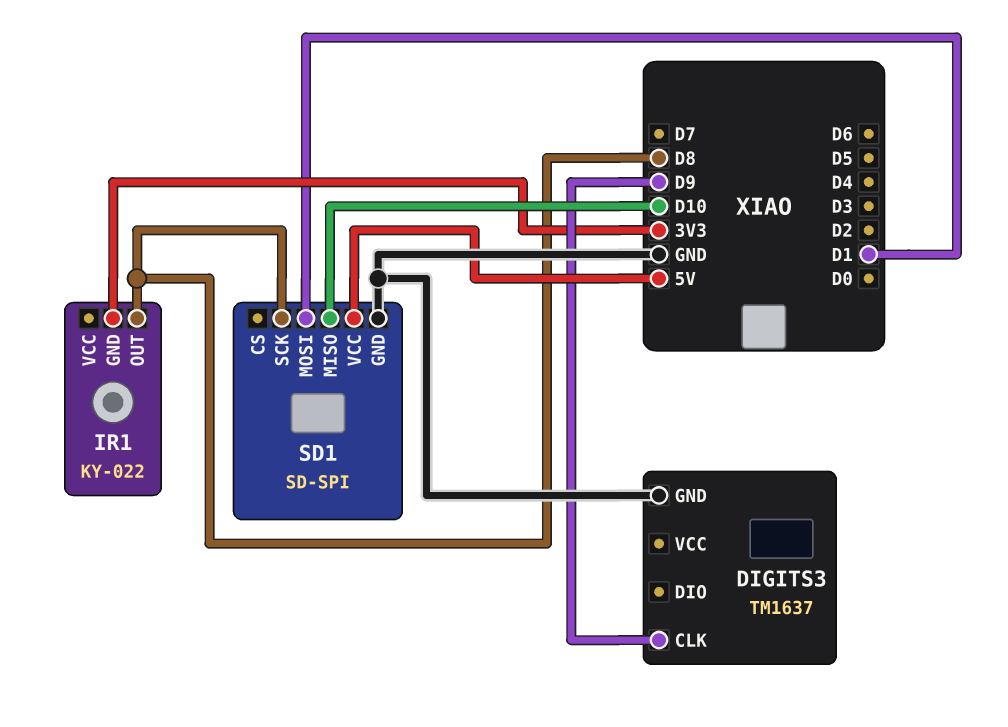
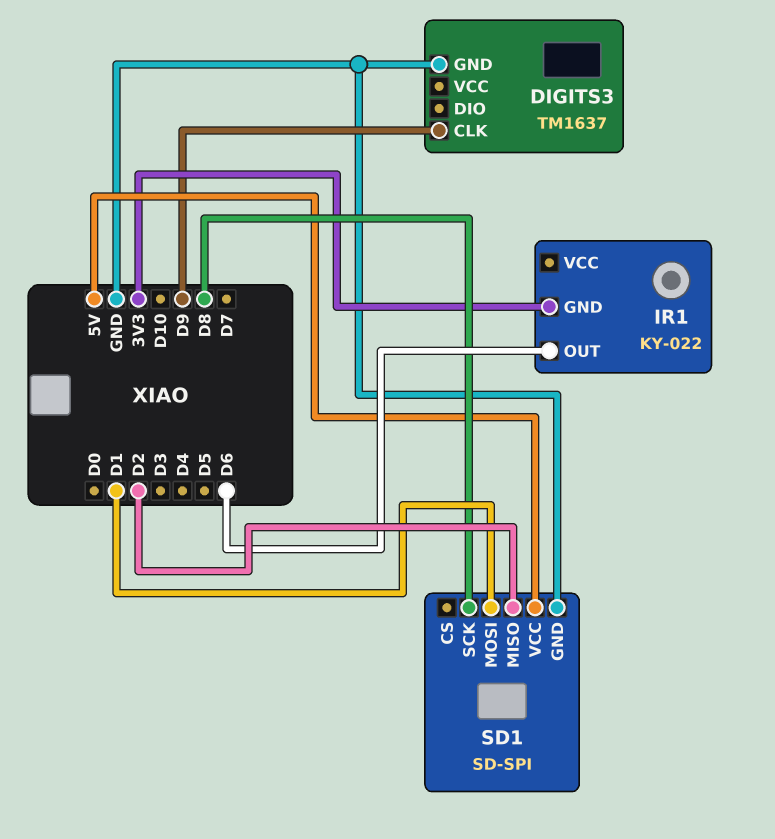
IR1 pin OUT: D8 -> D6
SD1 pin MISO: D10 -> D2

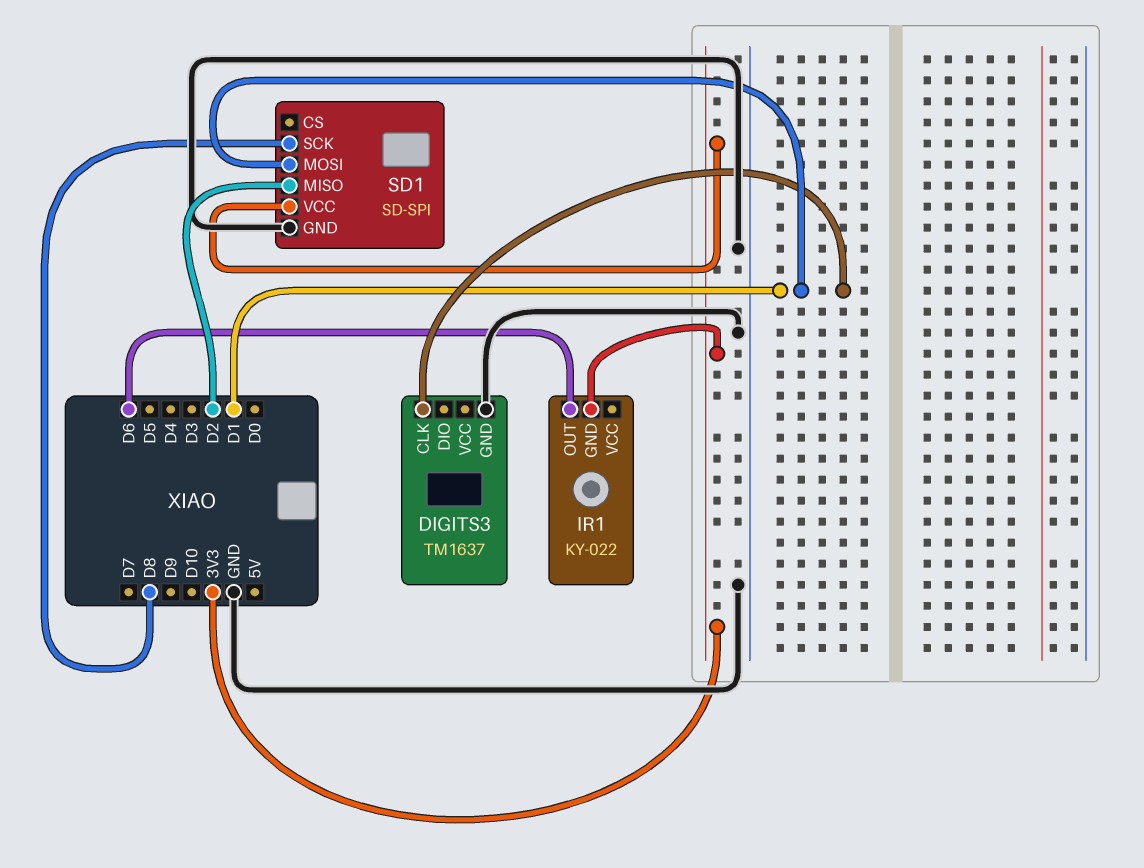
DIGITS3 pin CLK: D9 -> D1
SD1 pin VCC: 5V -> 3V3

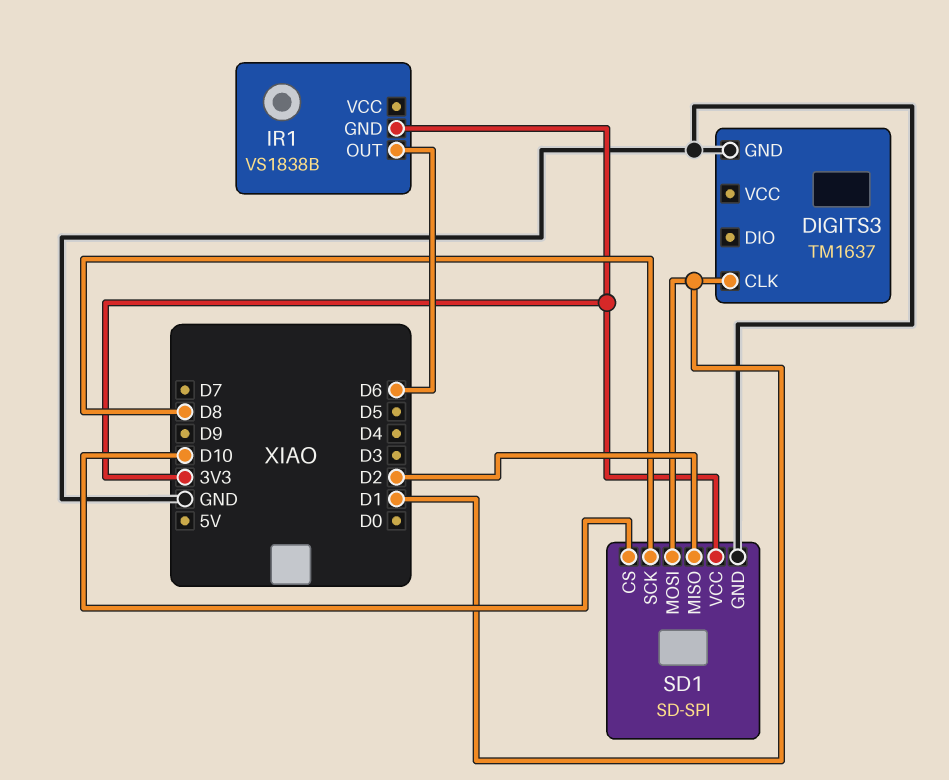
IR1: KY-022 -> VS1838B
SD1 pin CS: none -> D10

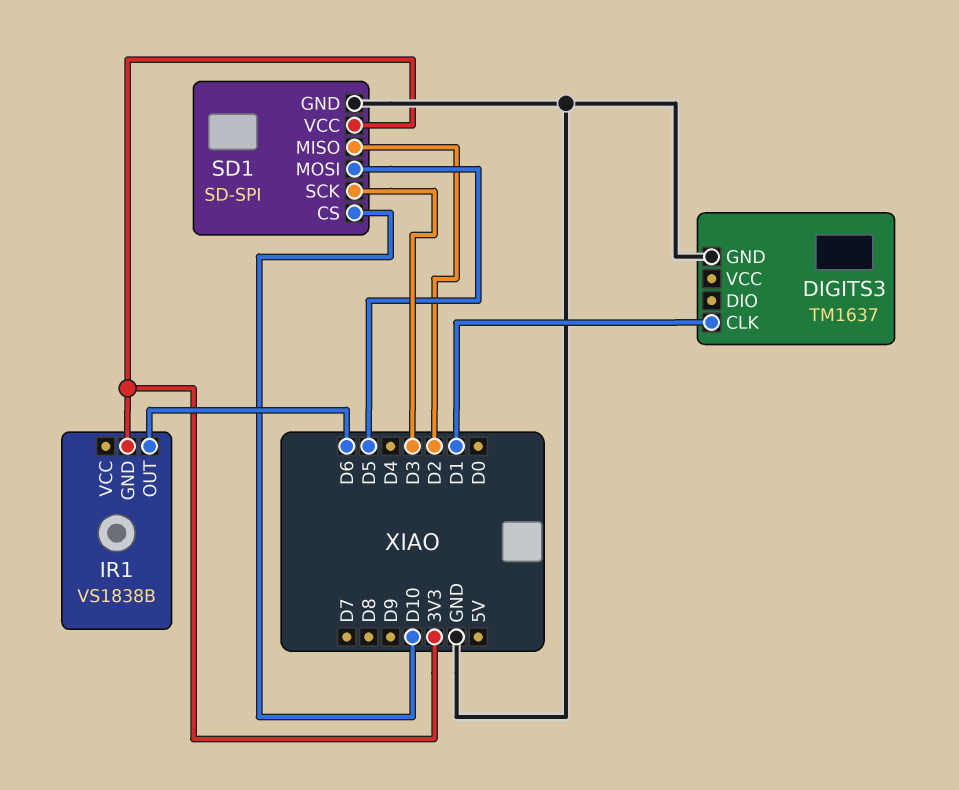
SD1 pin MOSI: D1 -> D5
SD1 pin SCK: D8 -> D3

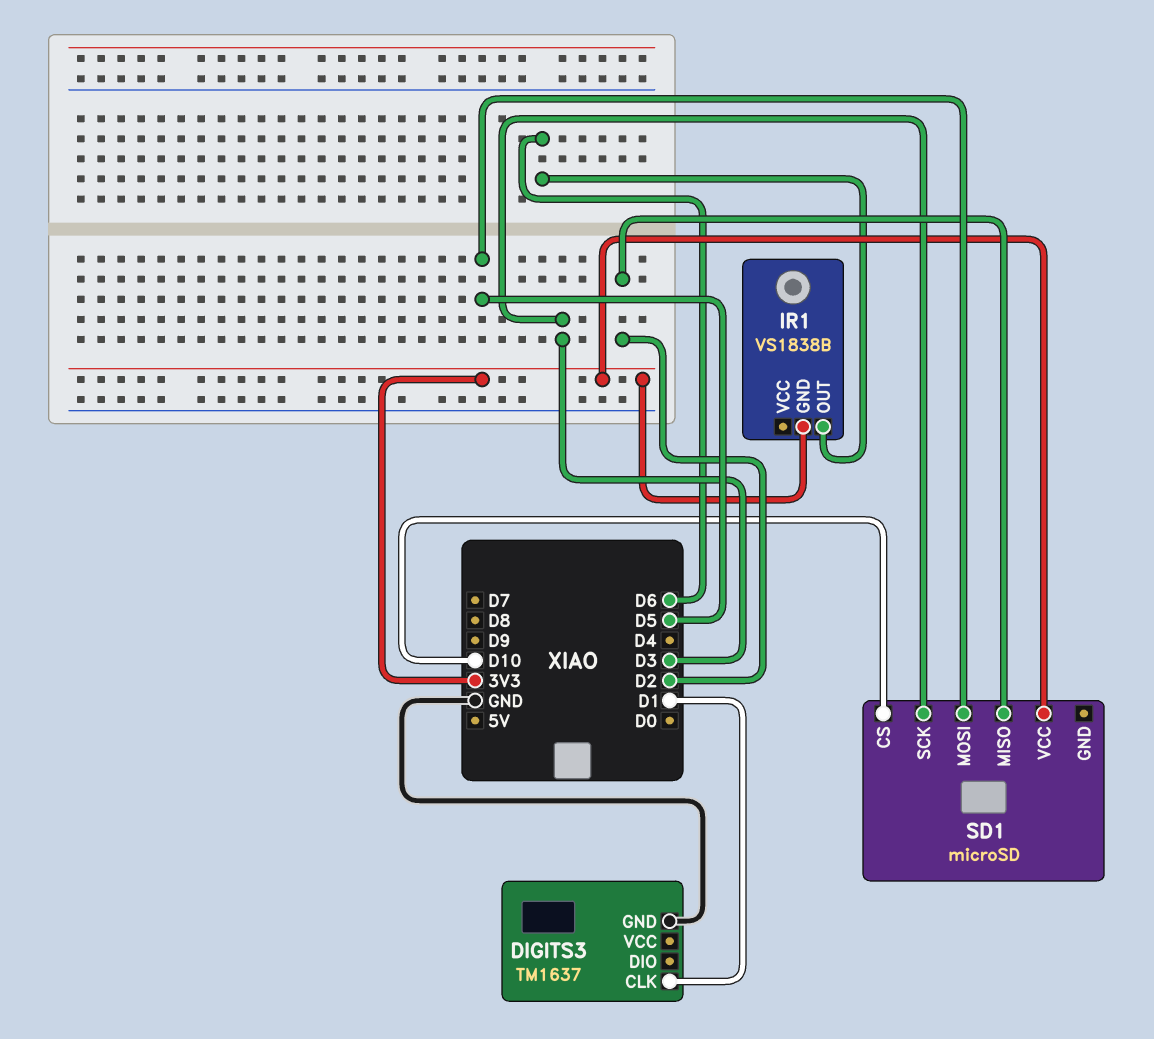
SD1: SD-SPI -> microSD
SD1 pin GND: GND -> none

